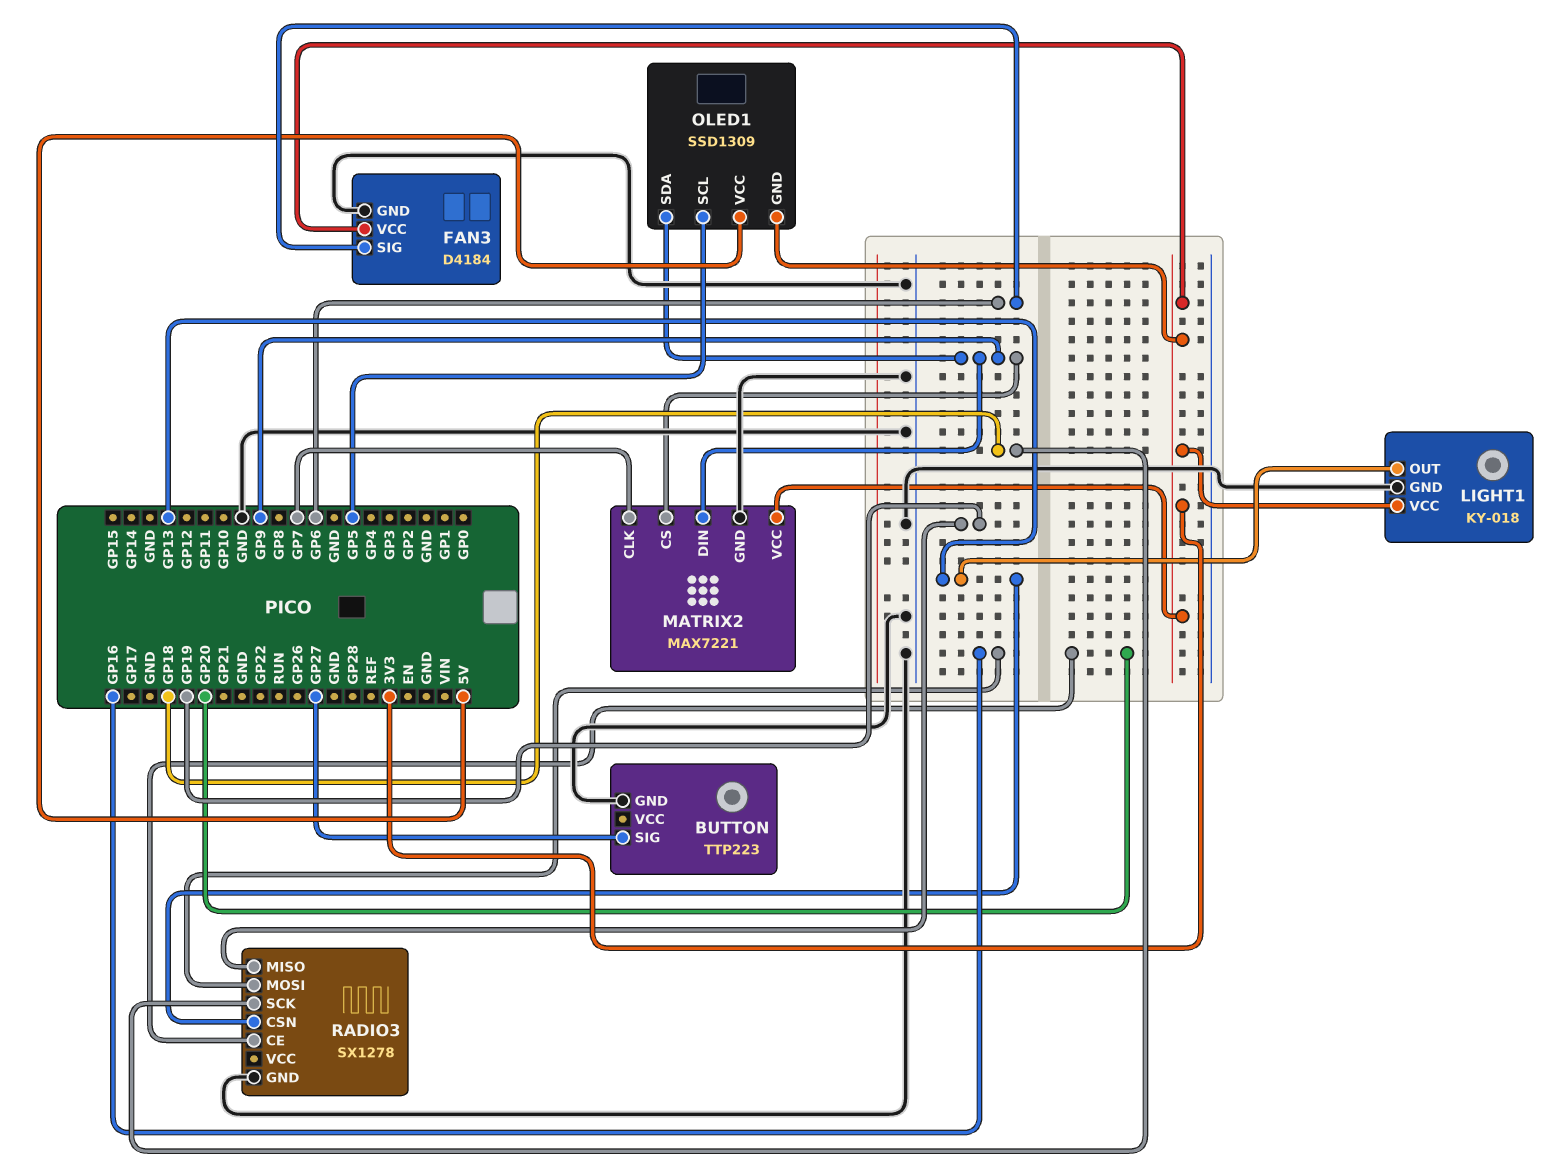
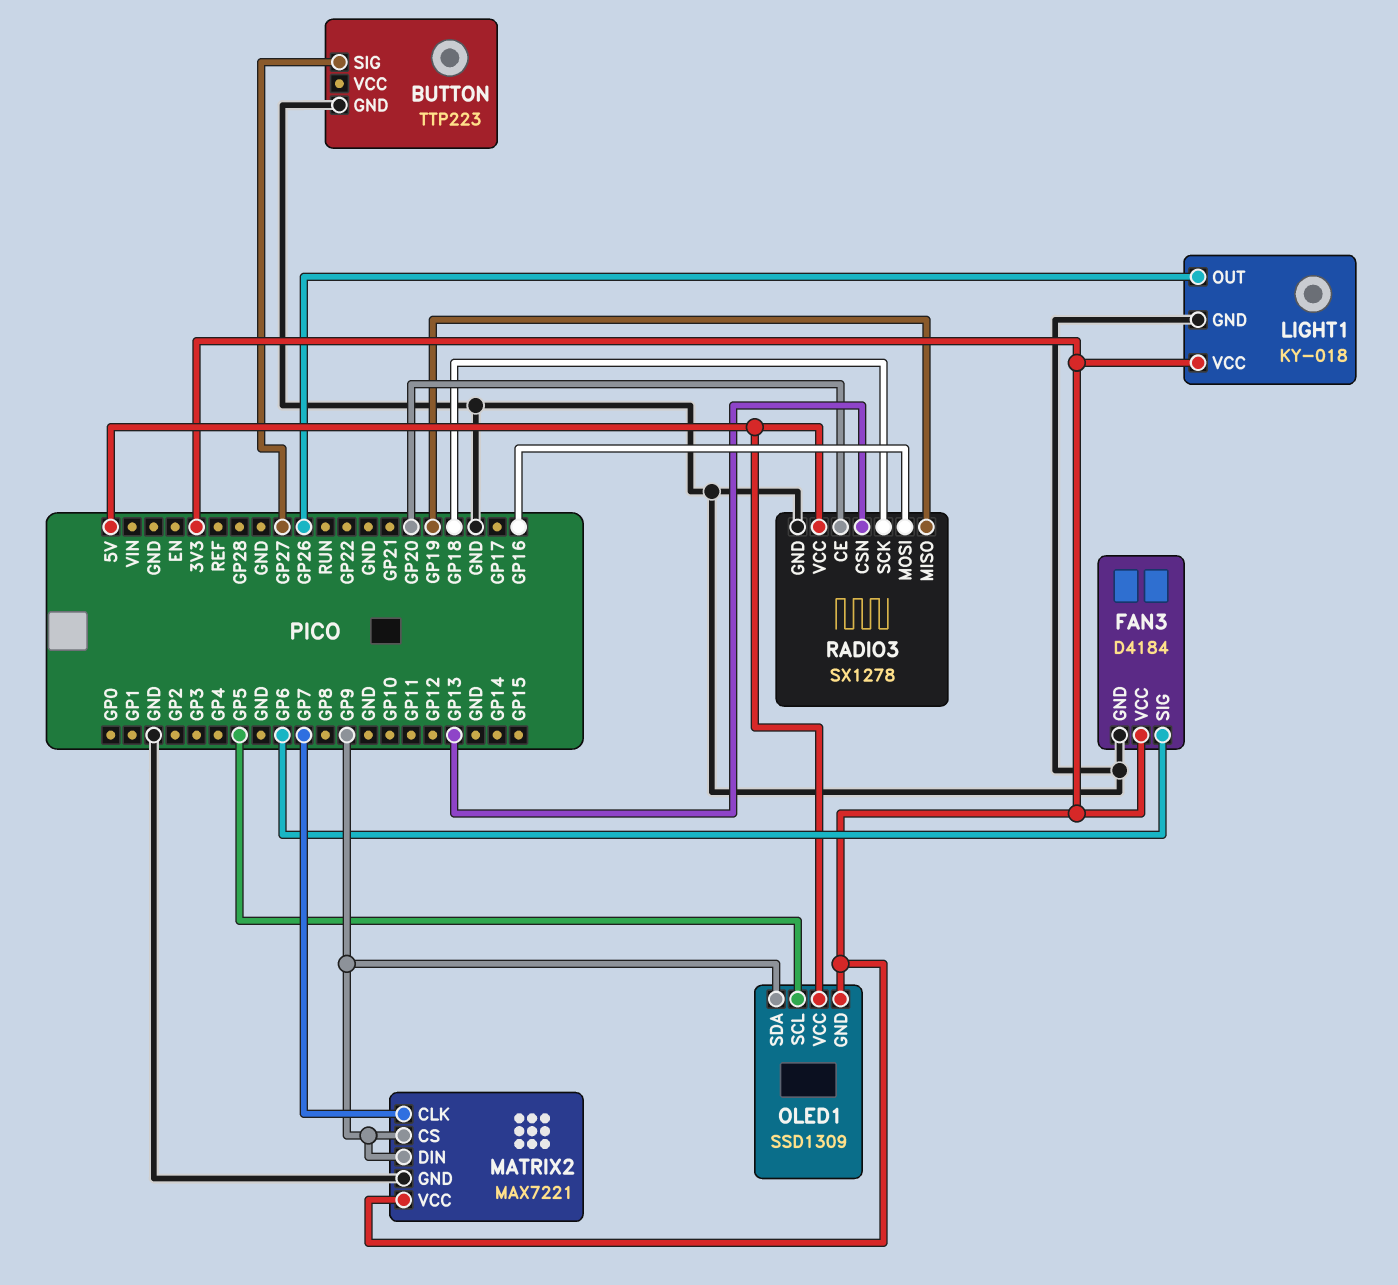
LIGHT1 pin OUT: GP13 -> GP26
RADIO3 pin VCC: none -> 5V

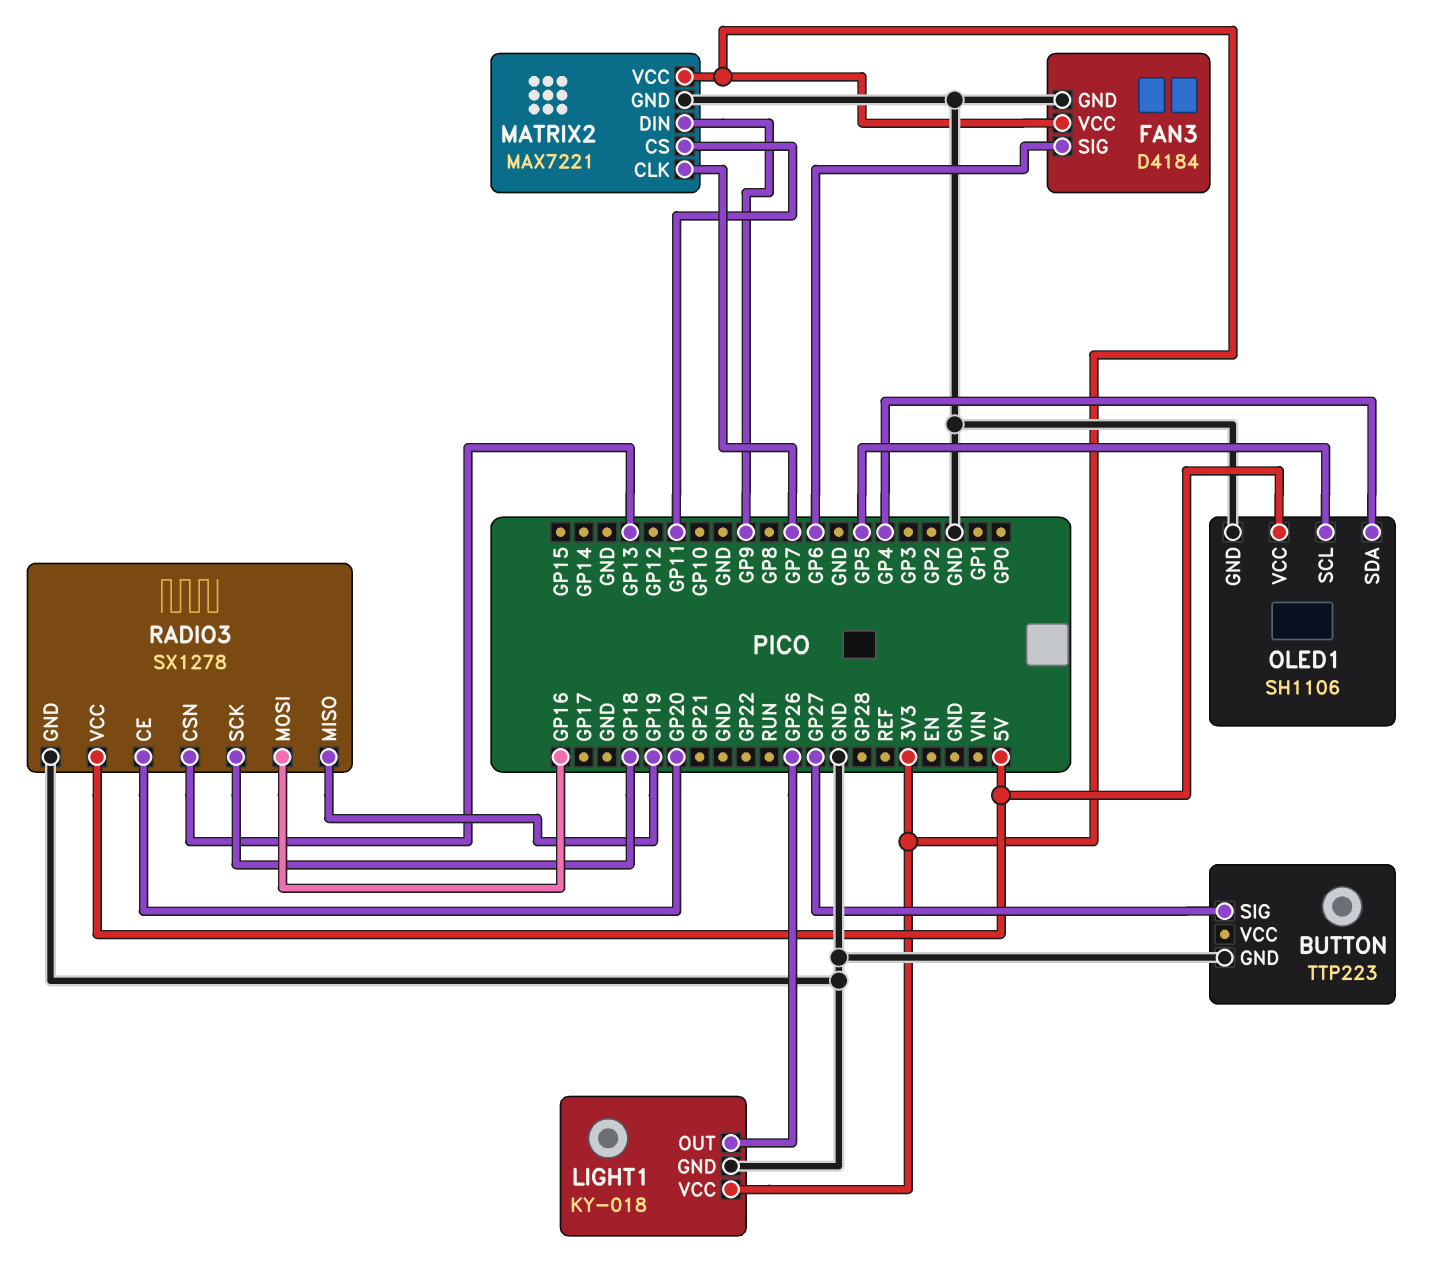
MATRIX2 pin CS: GP9 -> GP11
OLED1: SSD1309 -> SH1106
OLED1 pin GND: 3V3 -> GND
OLED1 pin SDA: GP9 -> GP4

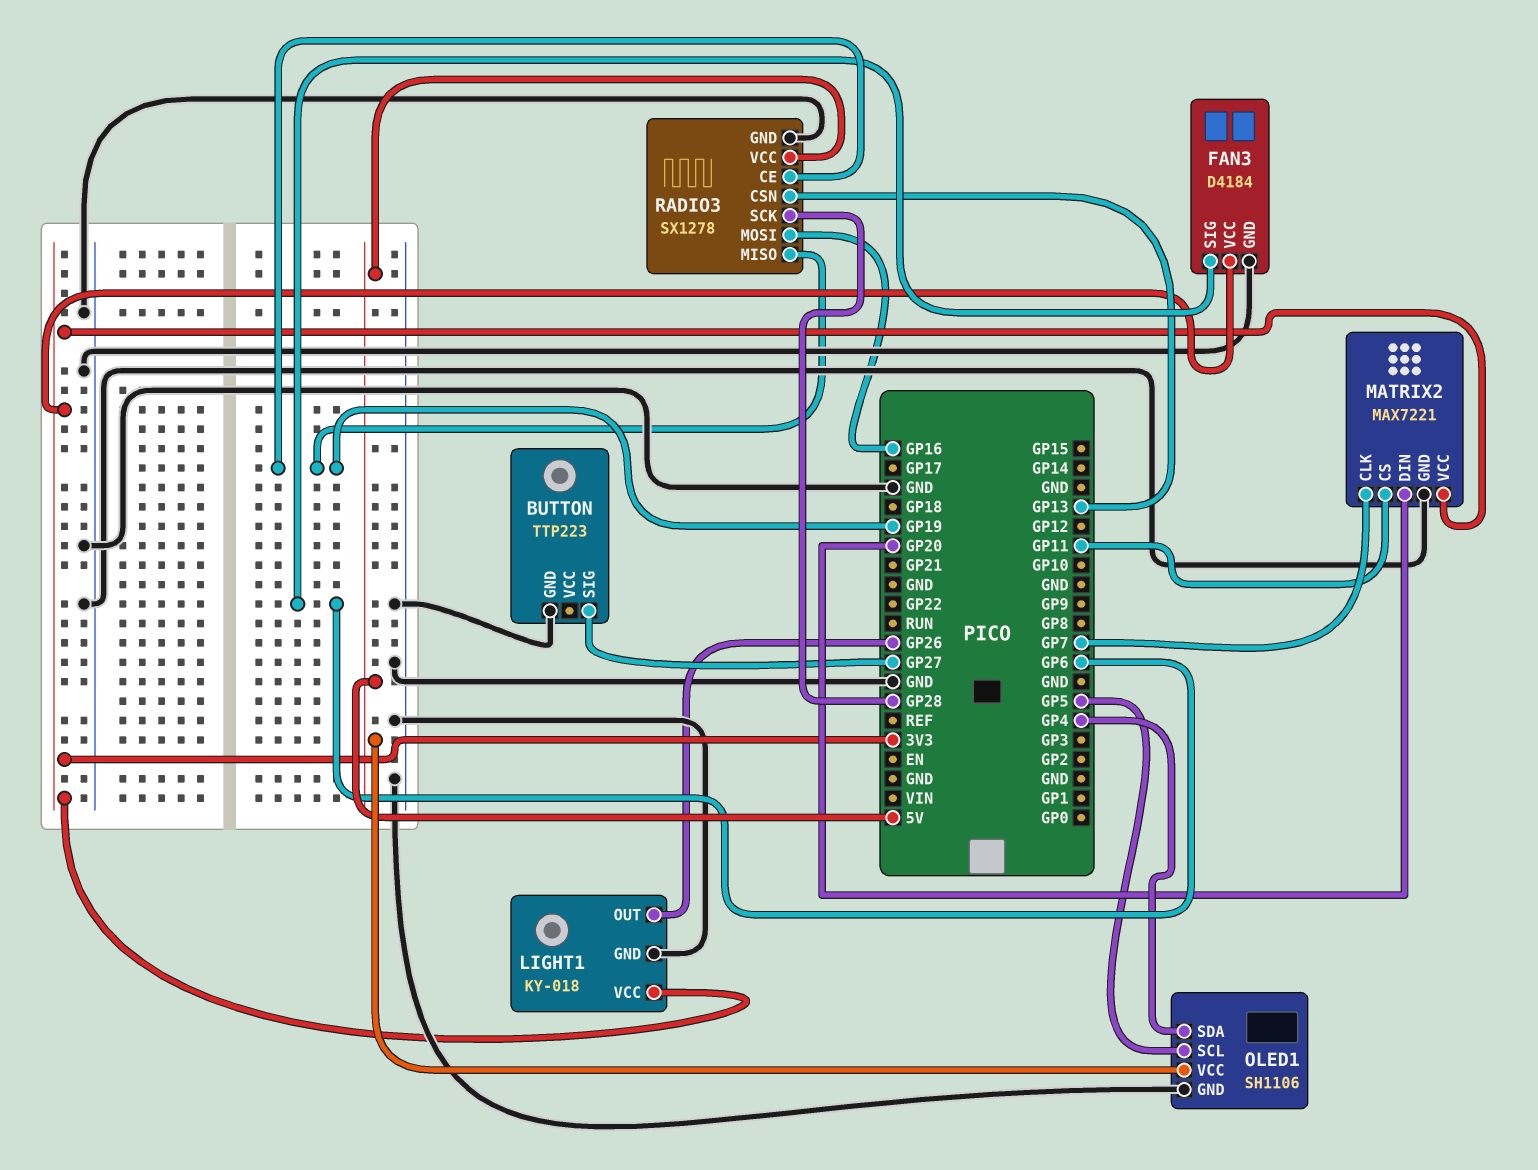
MATRIX2 pin DIN: GP9 -> GP20
RADIO3 pin CE: GP20 -> GP19
RADIO3 pin SCK: GP18 -> GP28

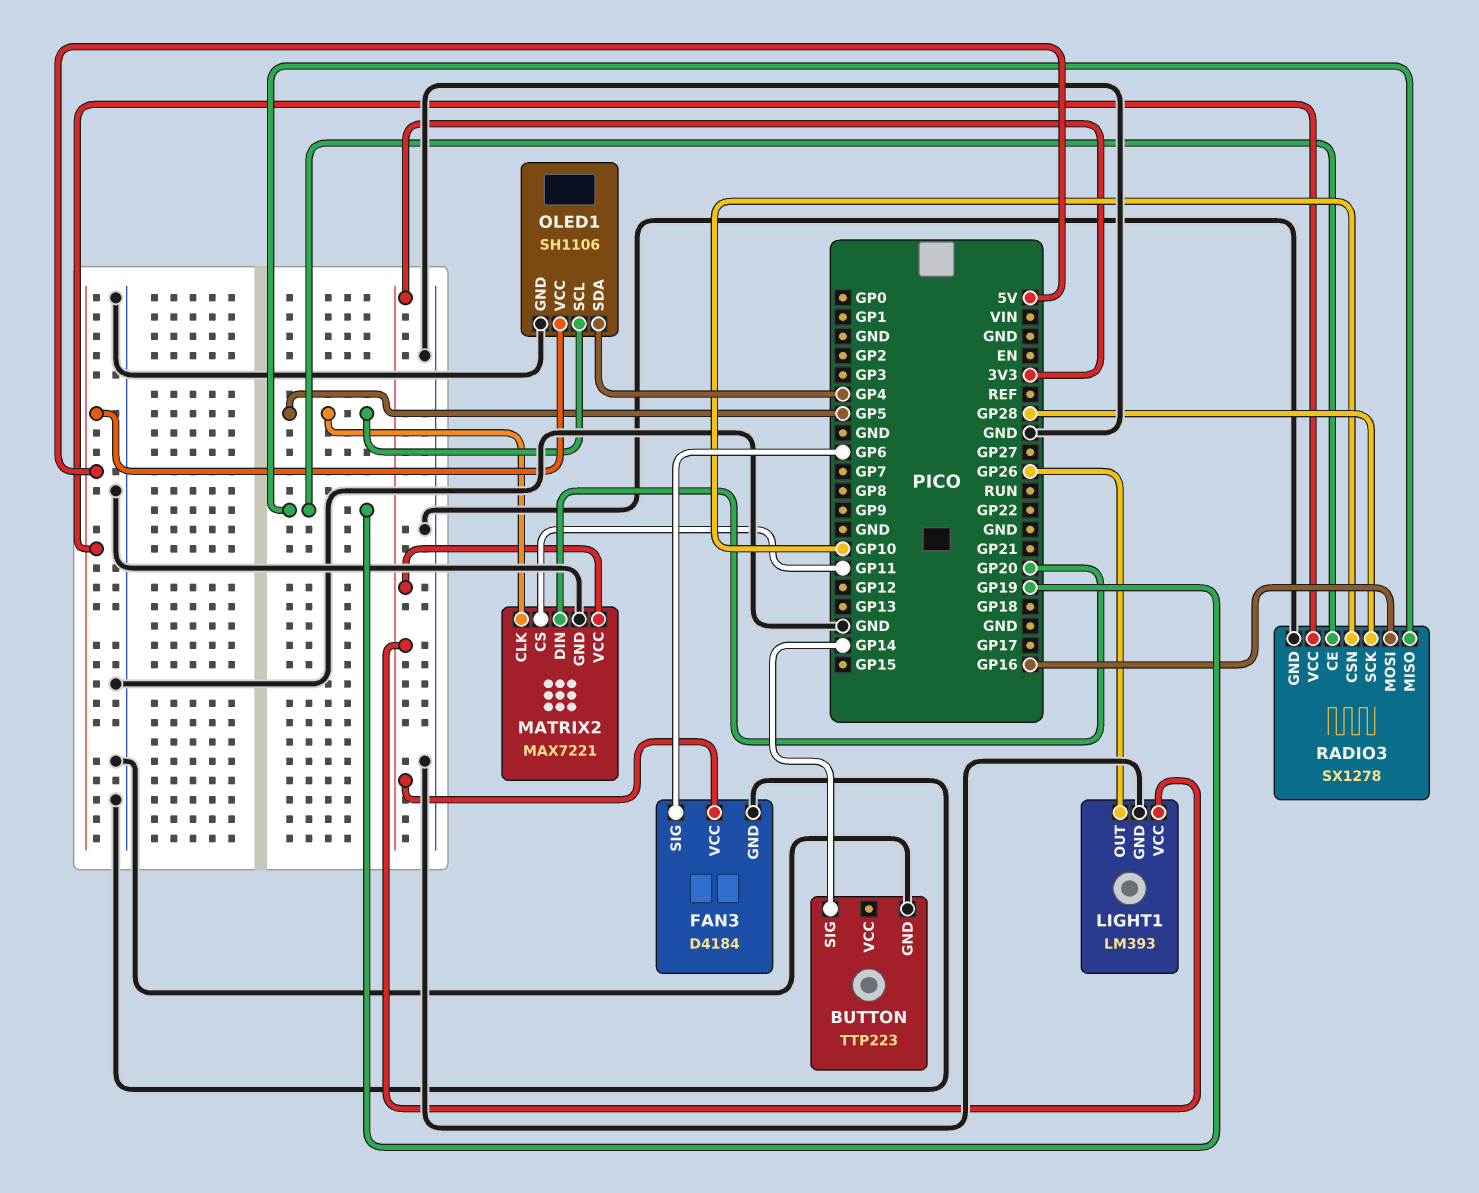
BUTTON pin SIG: GP27 -> GP14
LIGHT1: KY-018 -> LM393
MATRIX2 pin CLK: GP7 -> GP5
RADIO3 pin CSN: GP13 -> GP10

